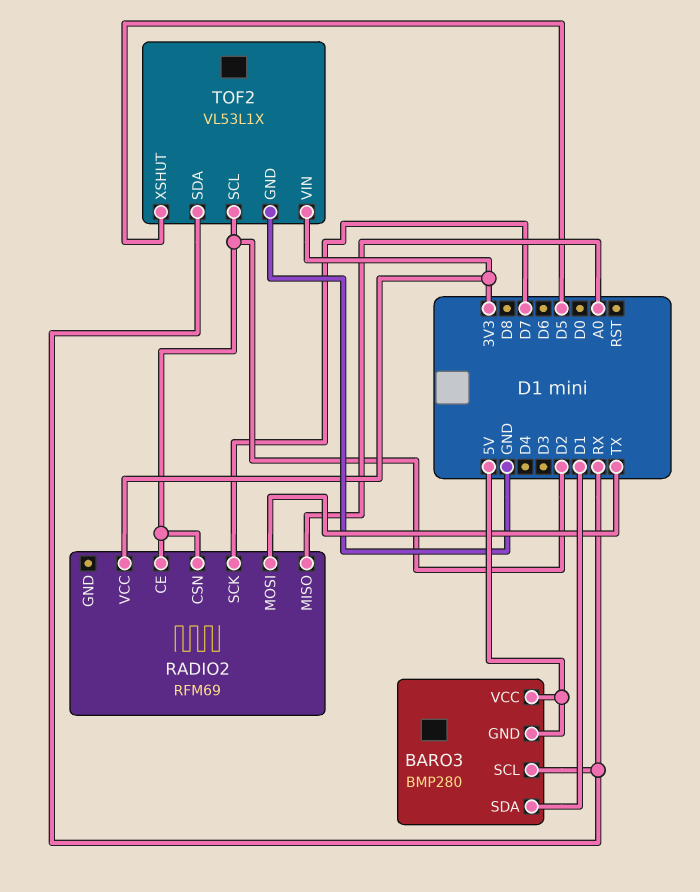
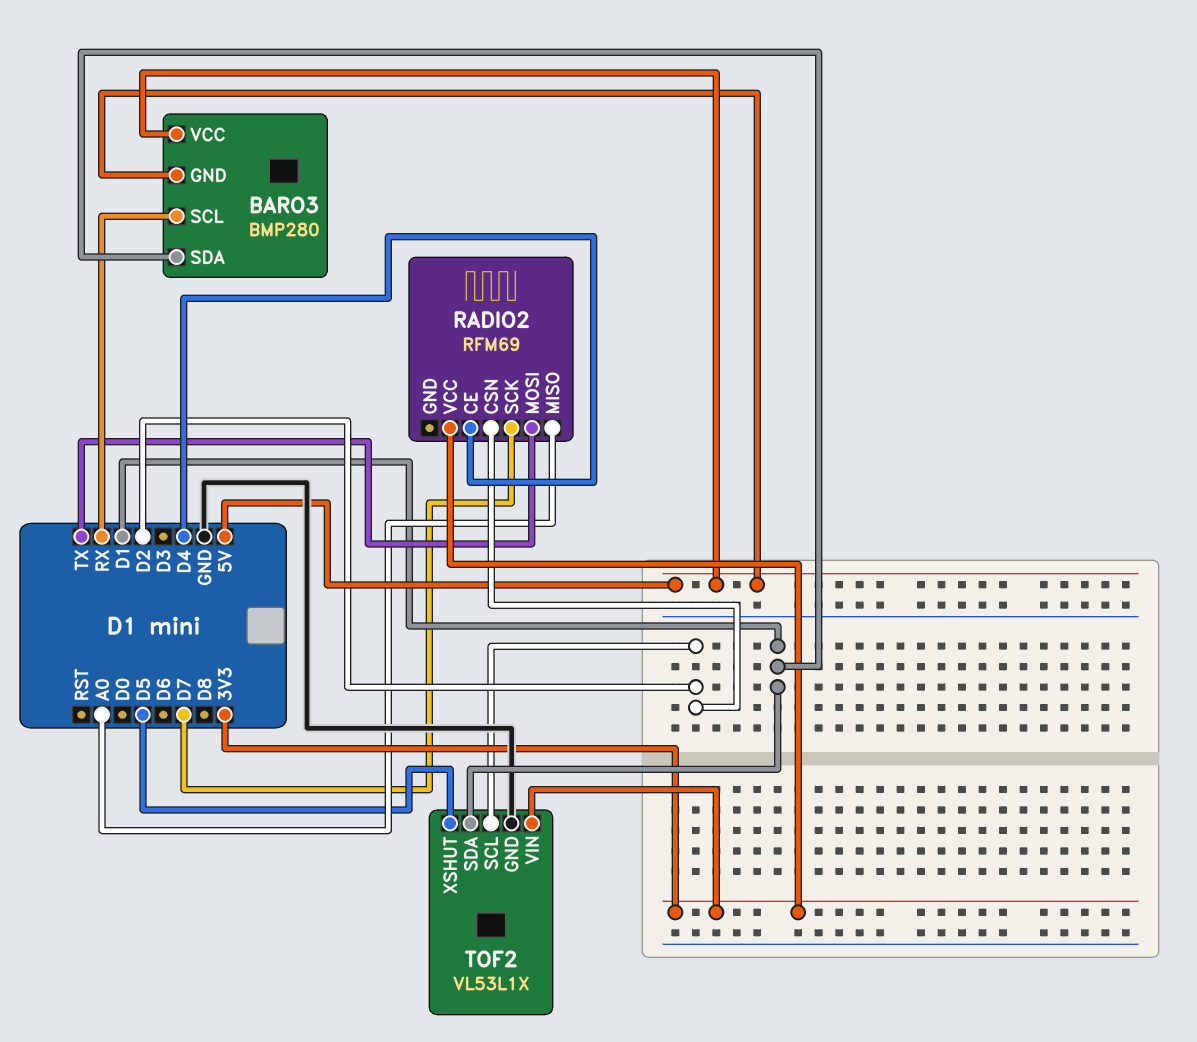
RADIO2 pin CE: D2 -> D4
TOF2 pin SDA: RX -> D1

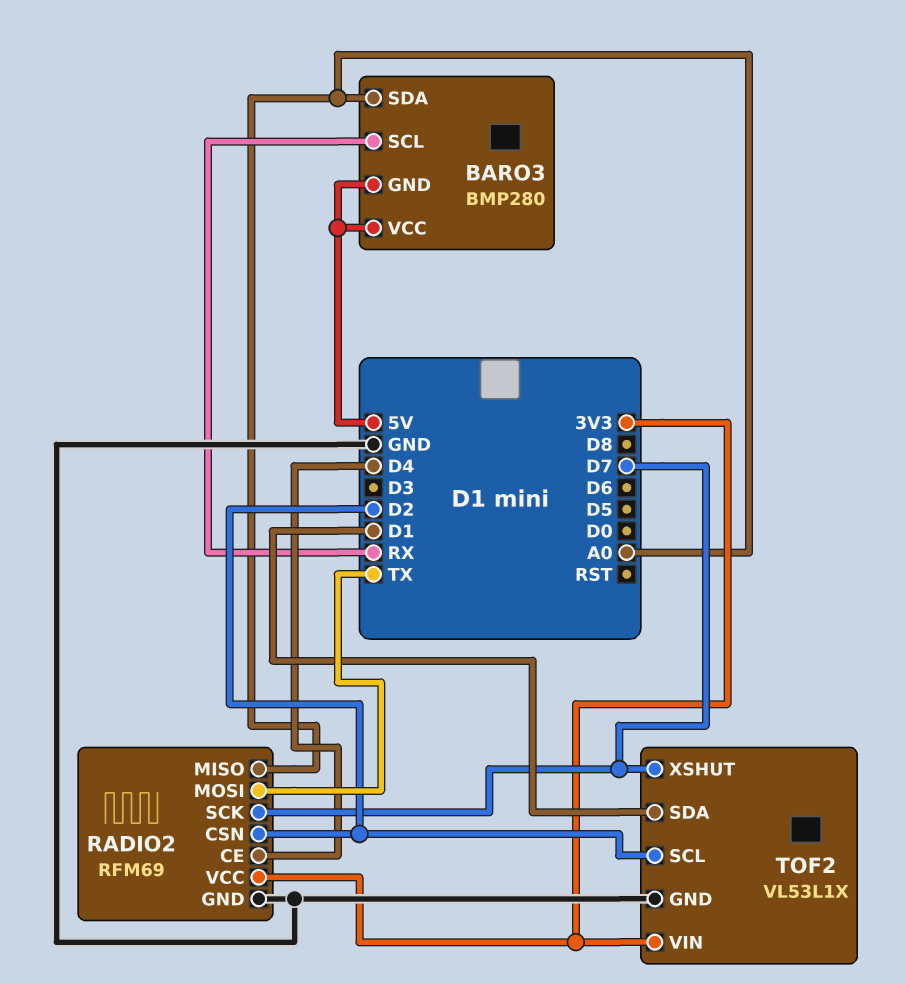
BARO3 pin SDA: D1 -> A0
RADIO2 pin GND: none -> GND
TOF2 pin XSHUT: D5 -> D7

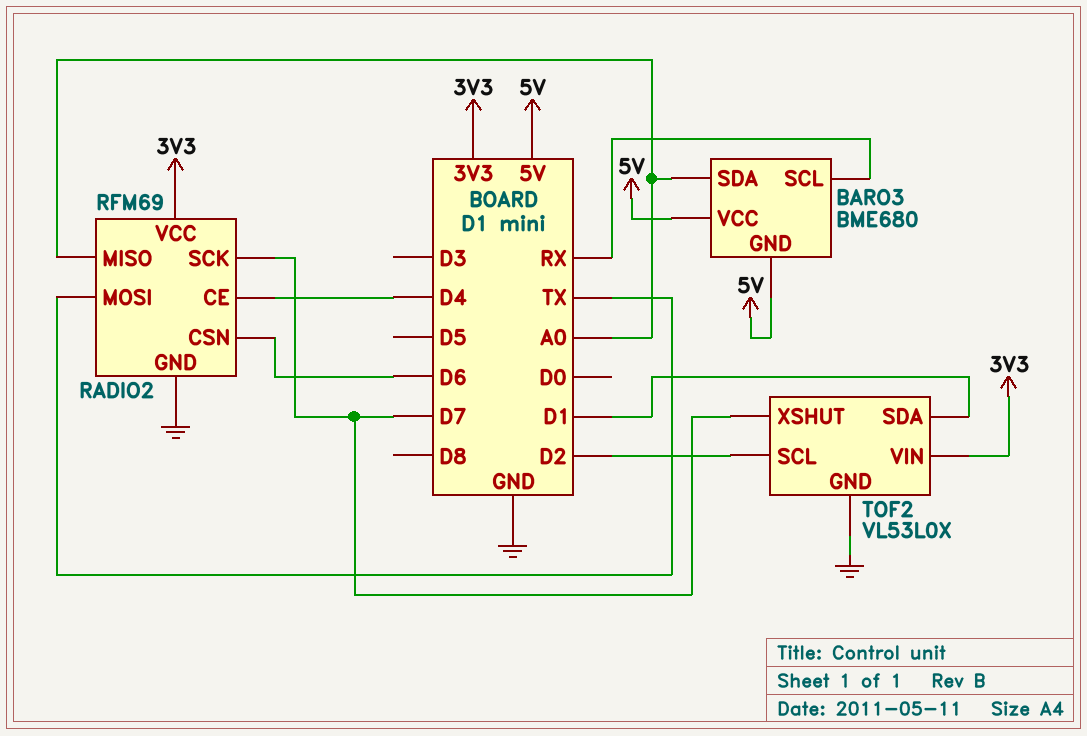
BARO3: BMP280 -> BME680
RADIO2 pin CSN: D2 -> D6
TOF2: VL53L1X -> VL53L0X

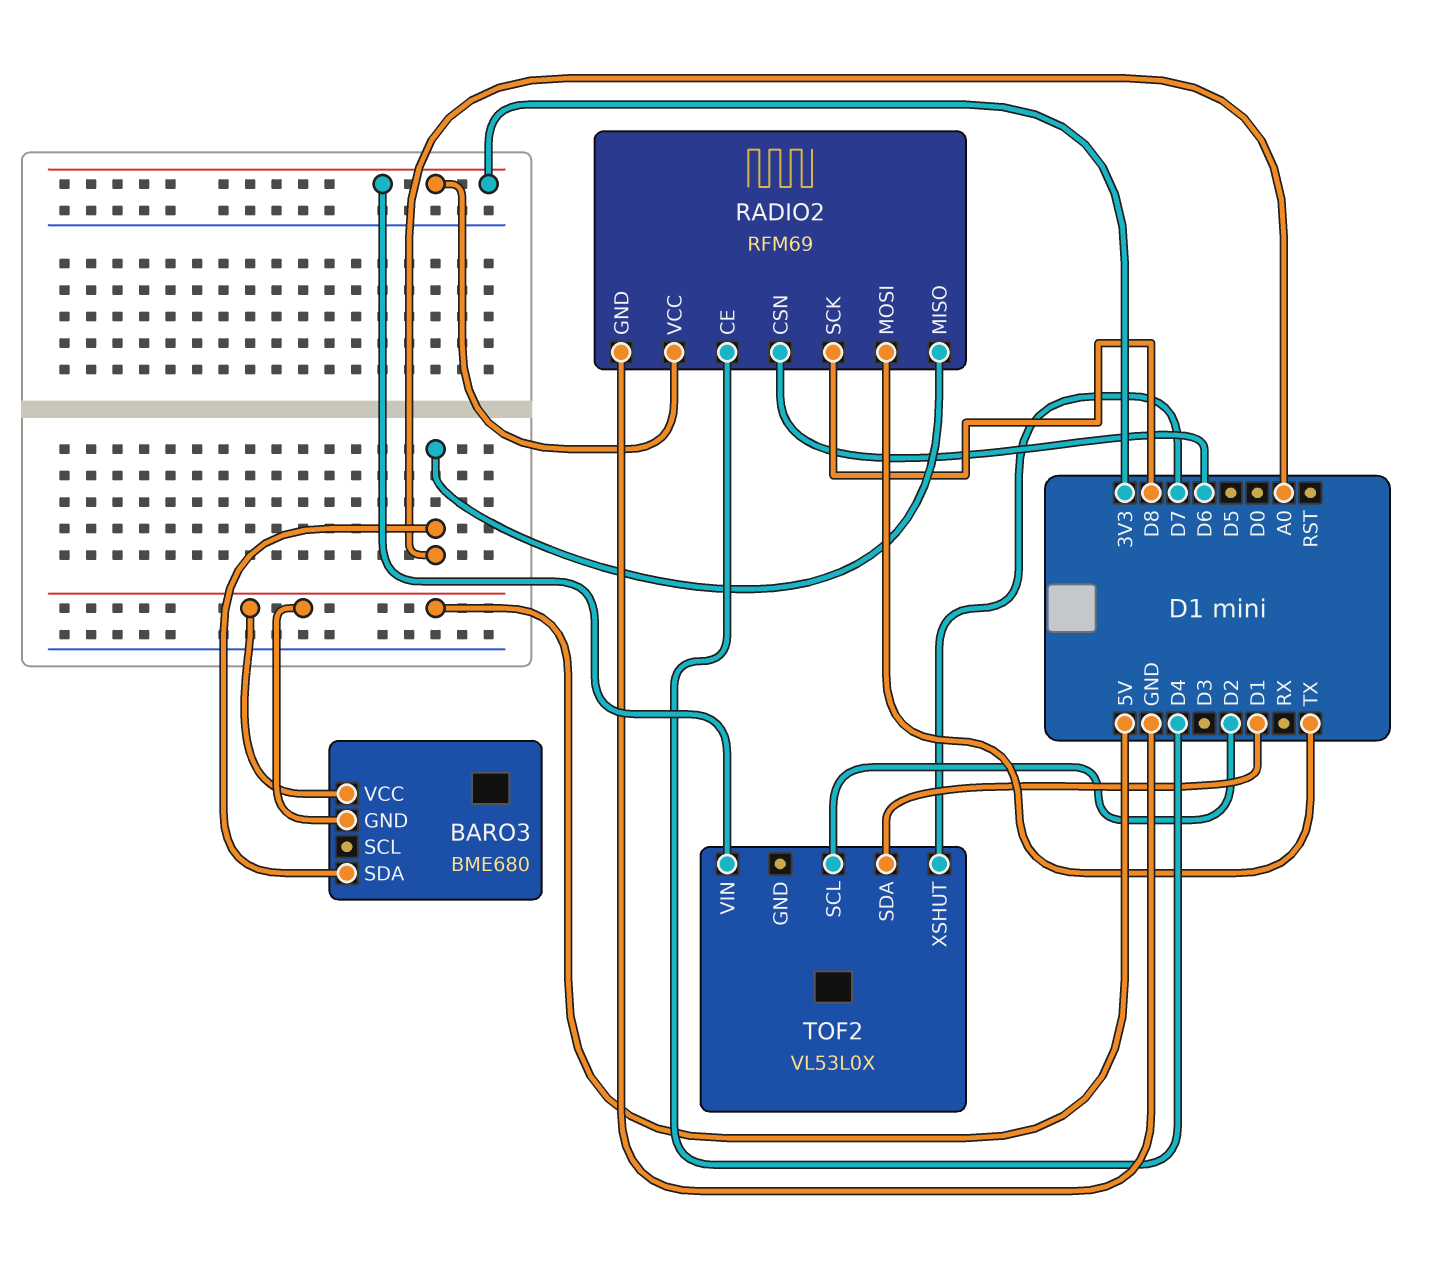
BARO3 pin SCL: RX -> none
RADIO2 pin SCK: D7 -> D8
TOF2 pin GND: GND -> none

